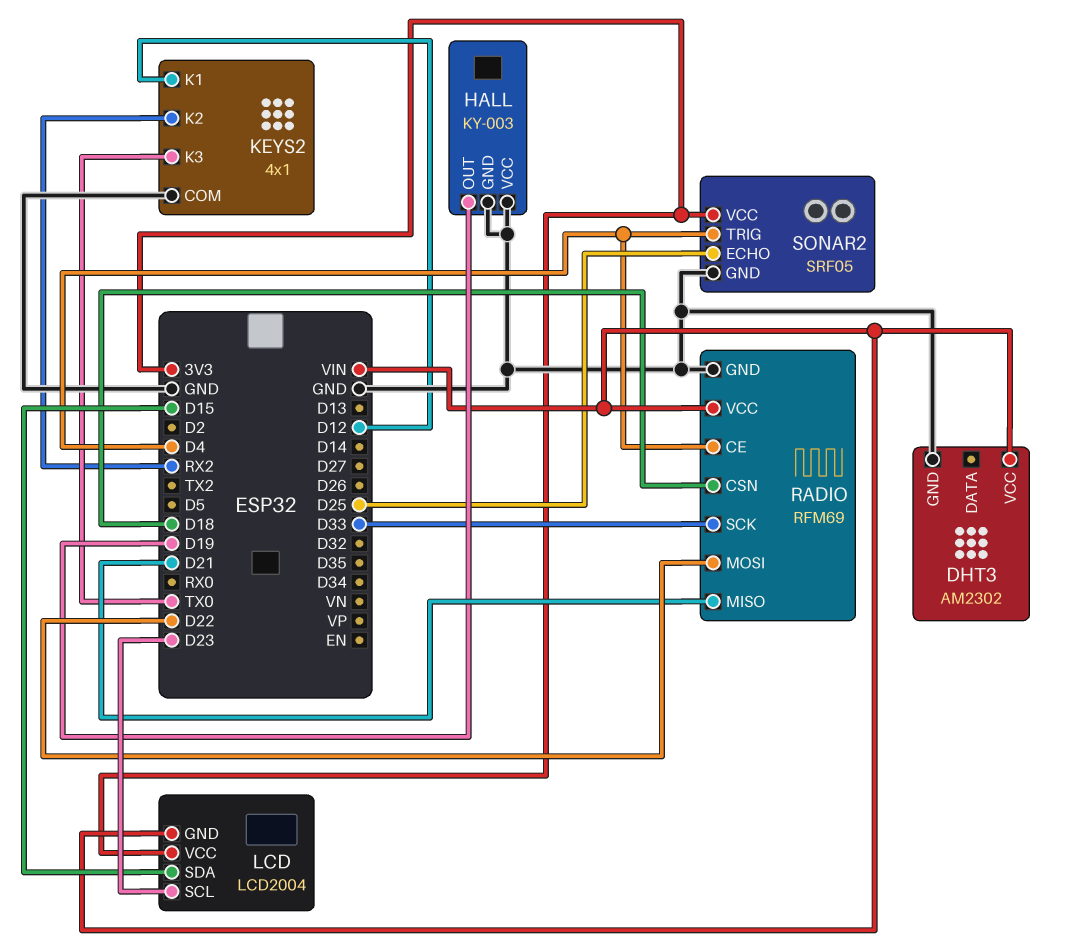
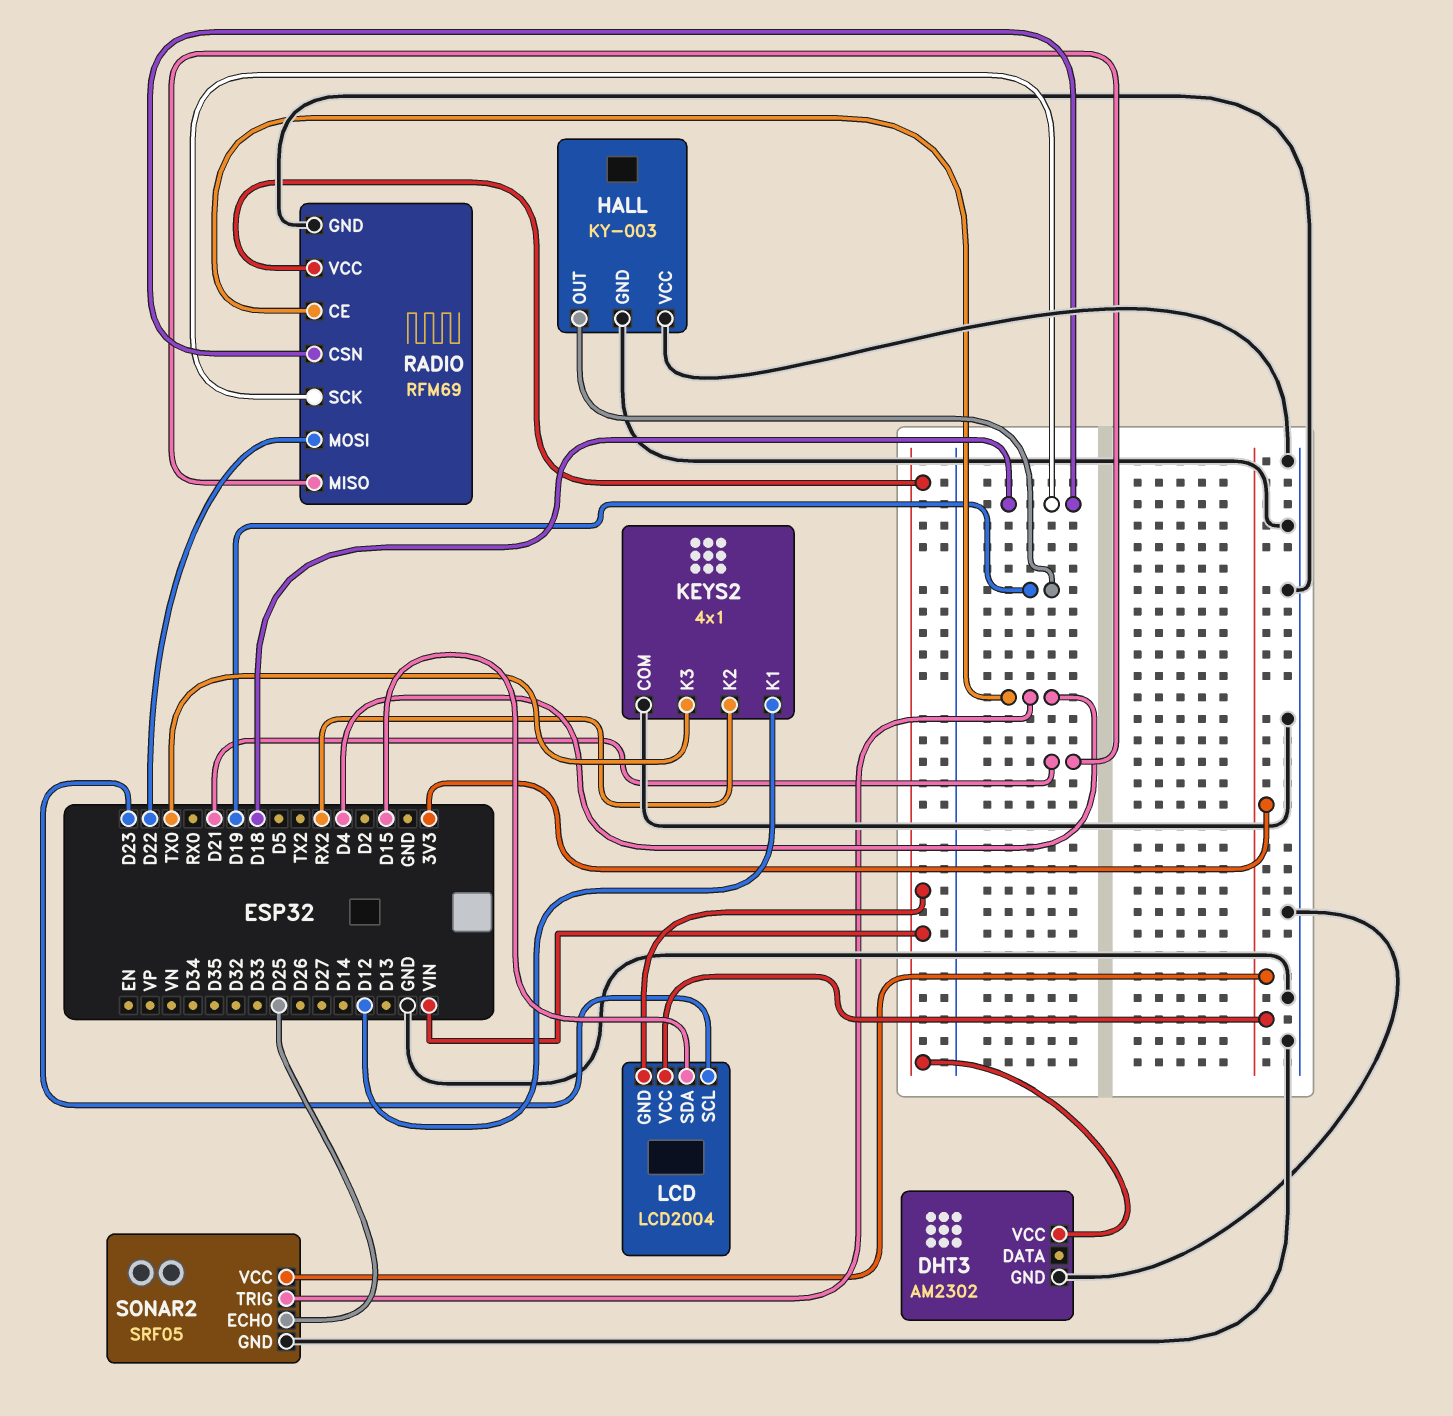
RADIO pin SCK: D33 -> D18

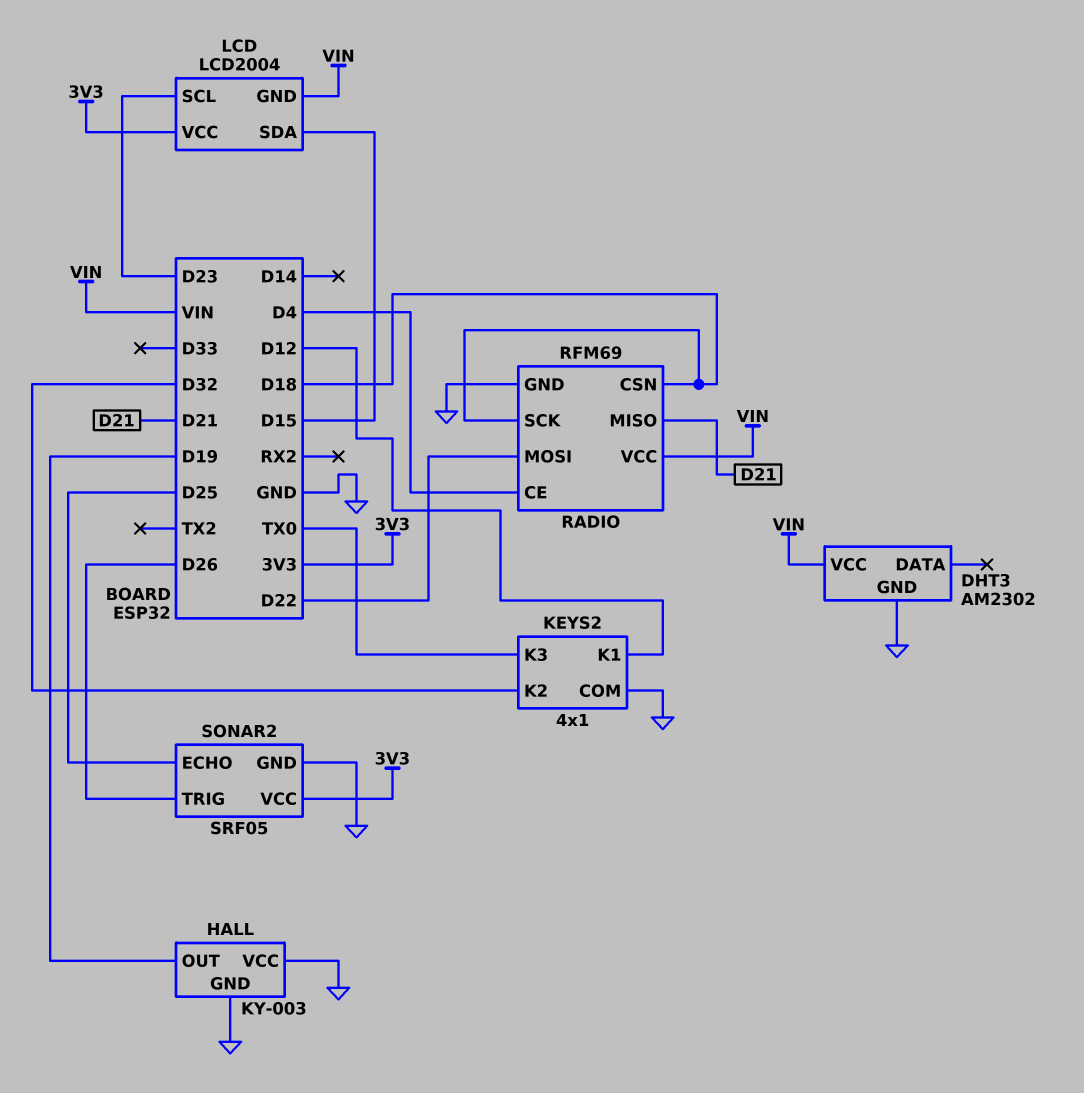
KEYS2 pin K2: RX2 -> D32
SONAR2 pin TRIG: D4 -> D26

